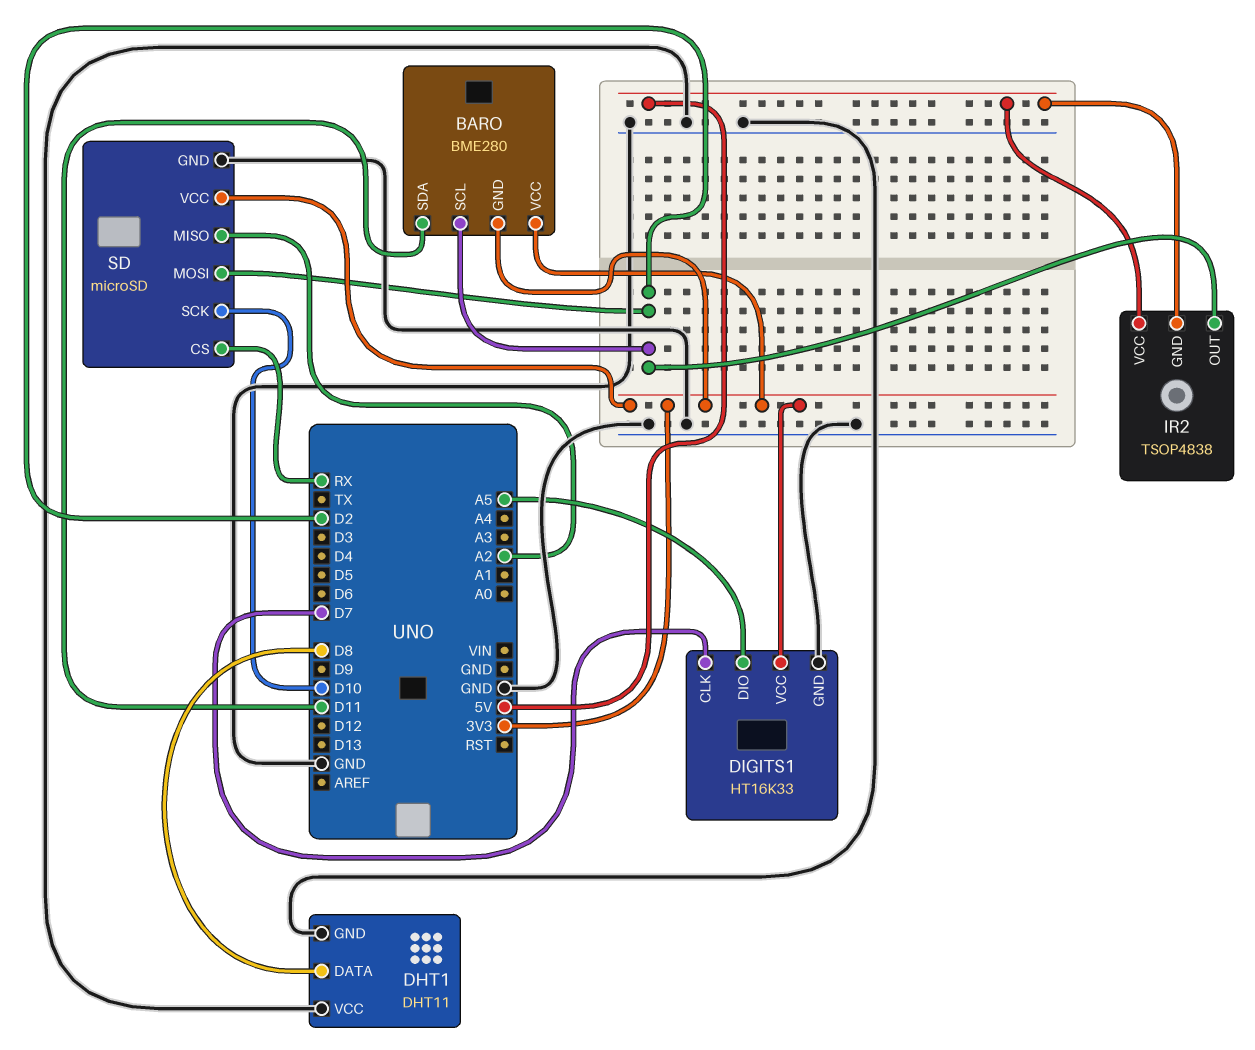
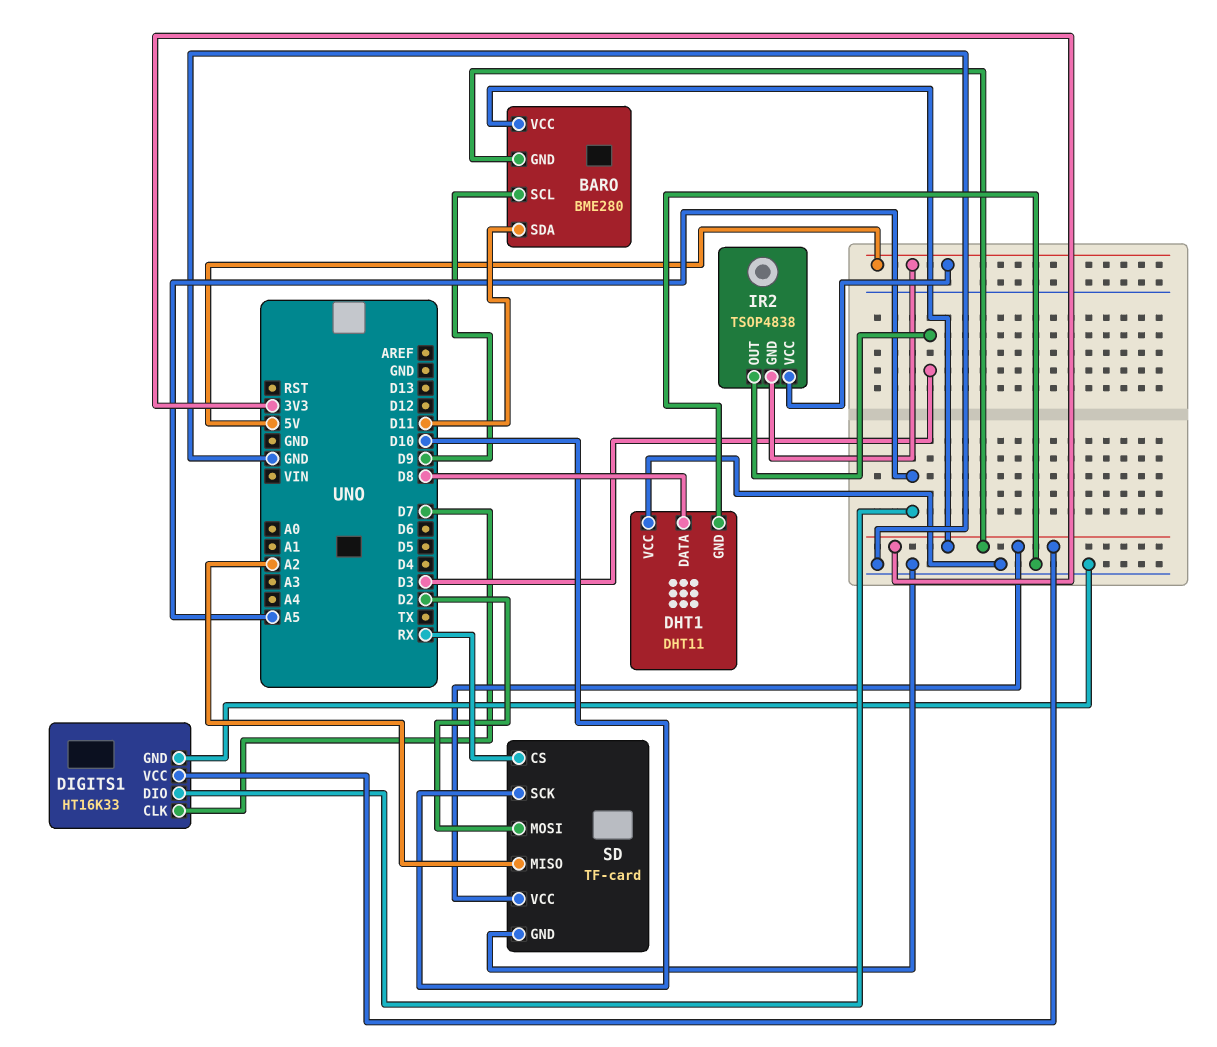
BARO pin SCL: D2 -> D9
IR2 pin OUT: D2 -> D3
SD: microSD -> TF-card

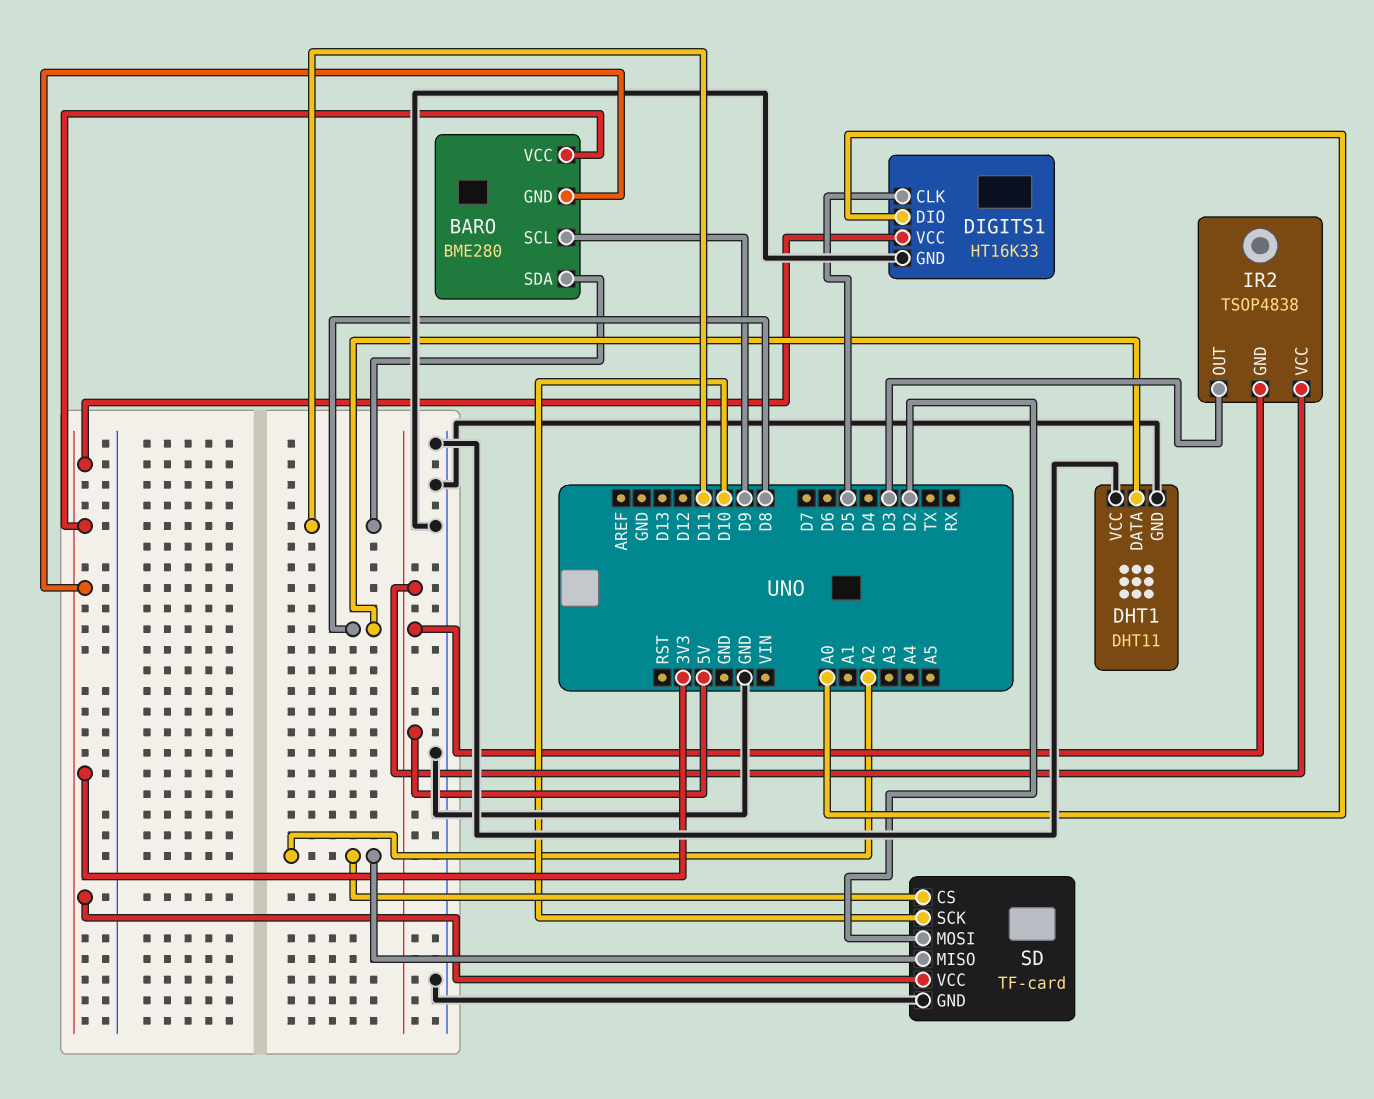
DIGITS1 pin CLK: D7 -> D5
DIGITS1 pin DIO: A5 -> A0
SD pin CS: RX -> A2

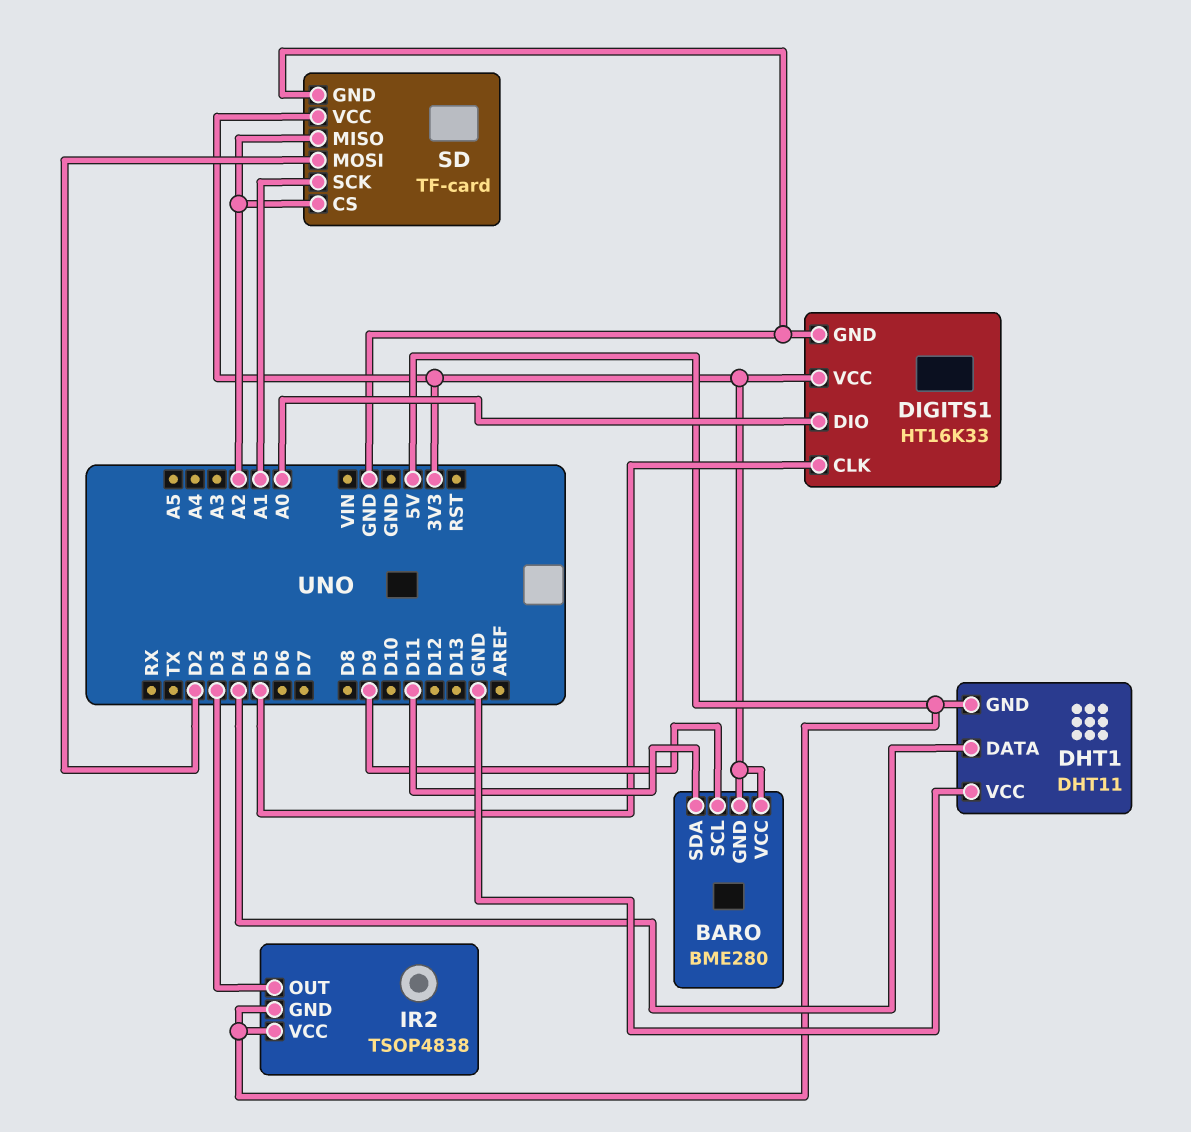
DHT1 pin DATA: D8 -> D4
DHT1 pin GND: GND -> 5V
SD pin SCK: D10 -> A1

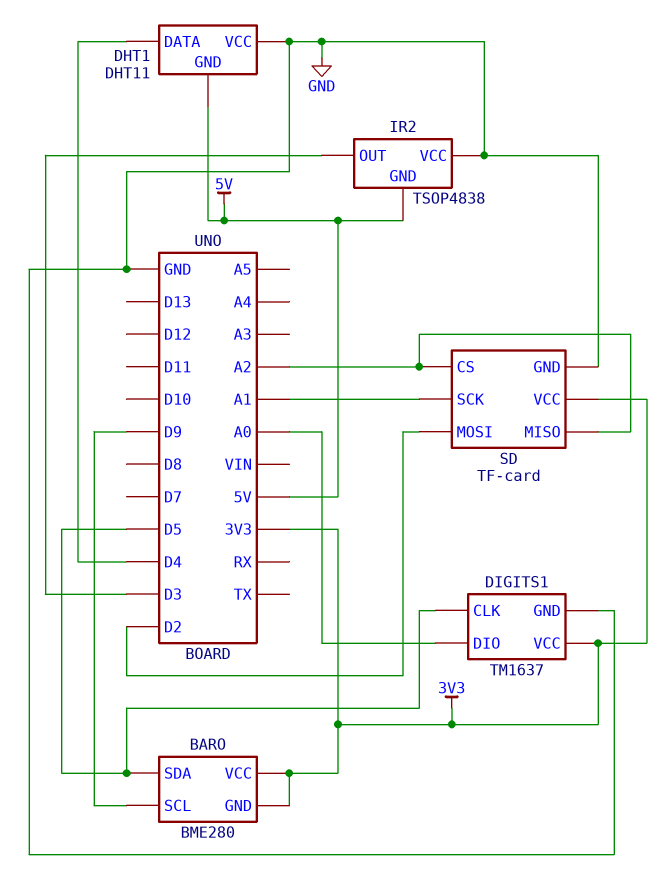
BARO pin SDA: D11 -> D5
DIGITS1: HT16K33 -> TM1637
IR2 pin VCC: 5V -> GND

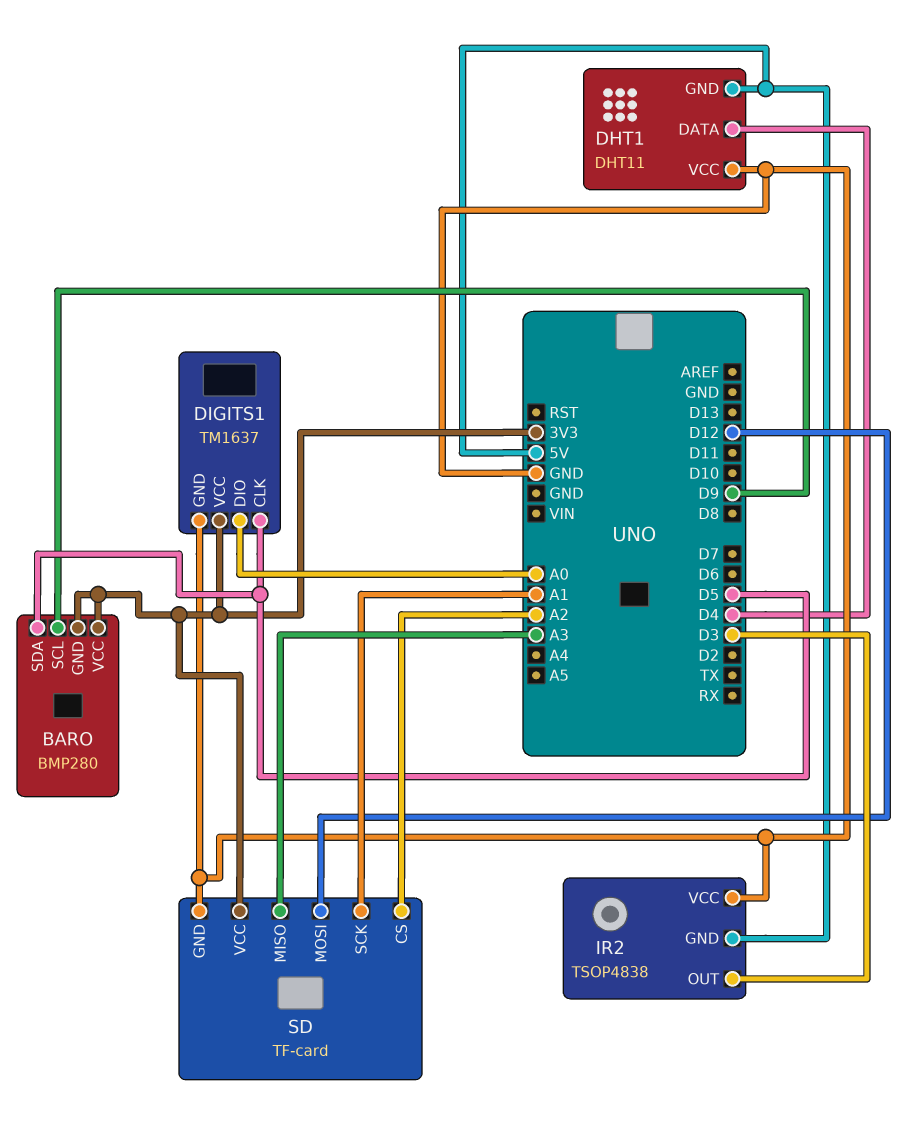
BARO: BME280 -> BMP280
SD pin MISO: A2 -> A3
SD pin MOSI: D2 -> D12

